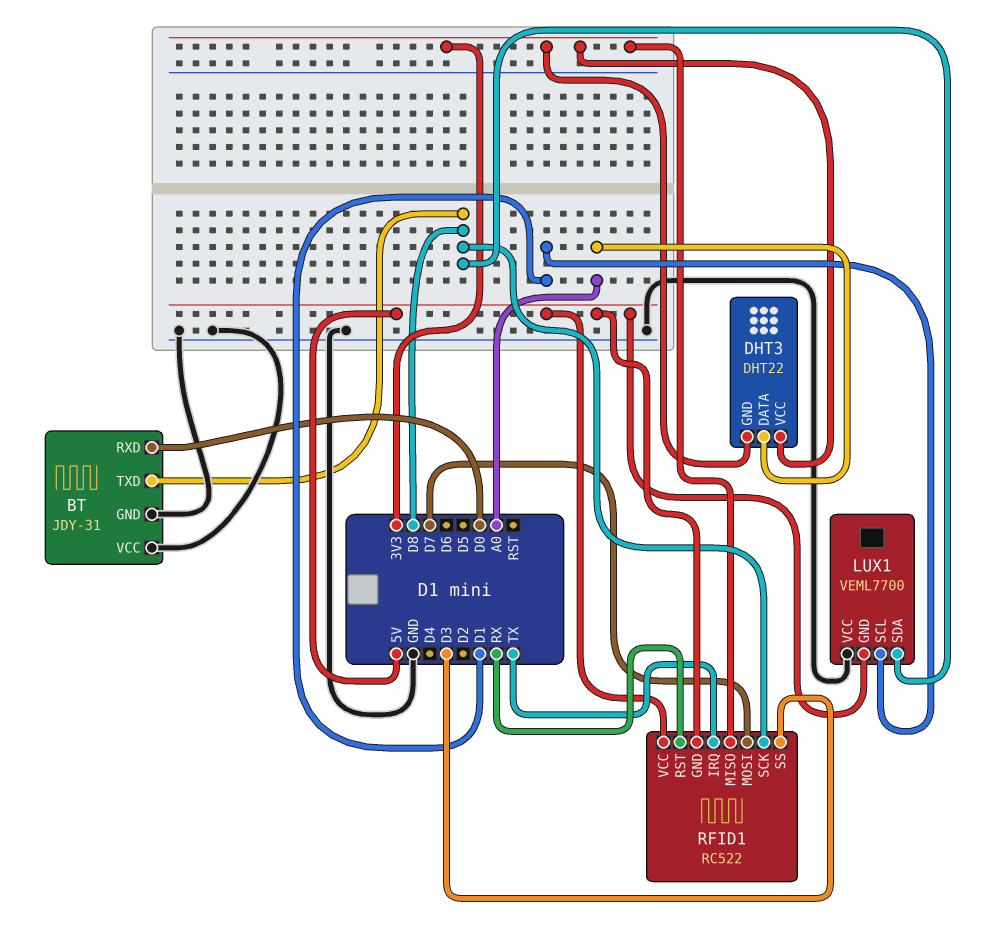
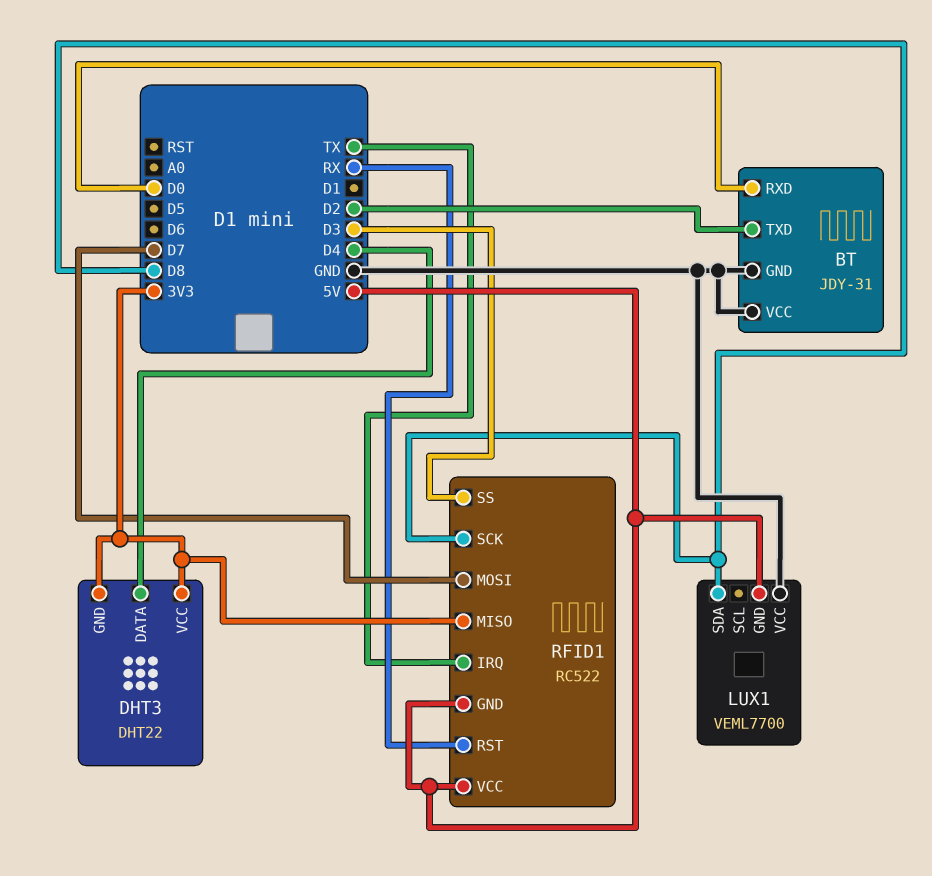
BT pin TXD: D8 -> D2
DHT3 pin DATA: A0 -> D4
LUX1 pin SCL: D1 -> none

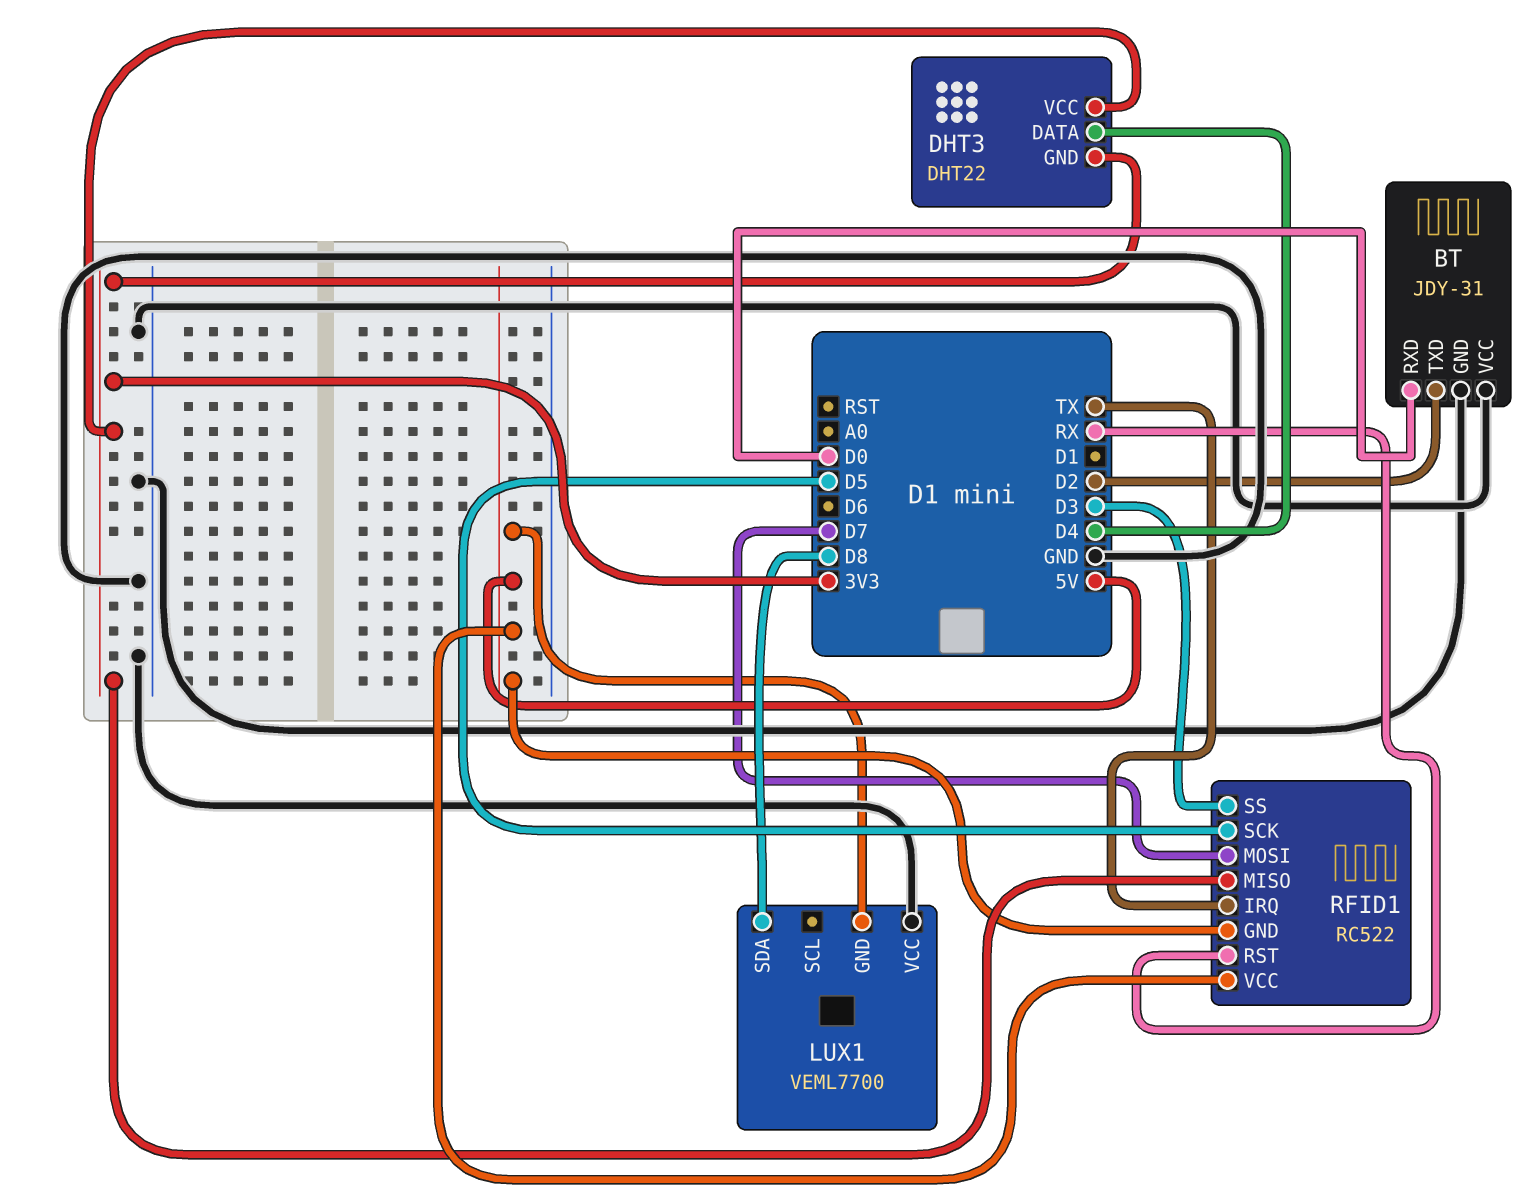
RFID1 pin SCK: D8 -> D5

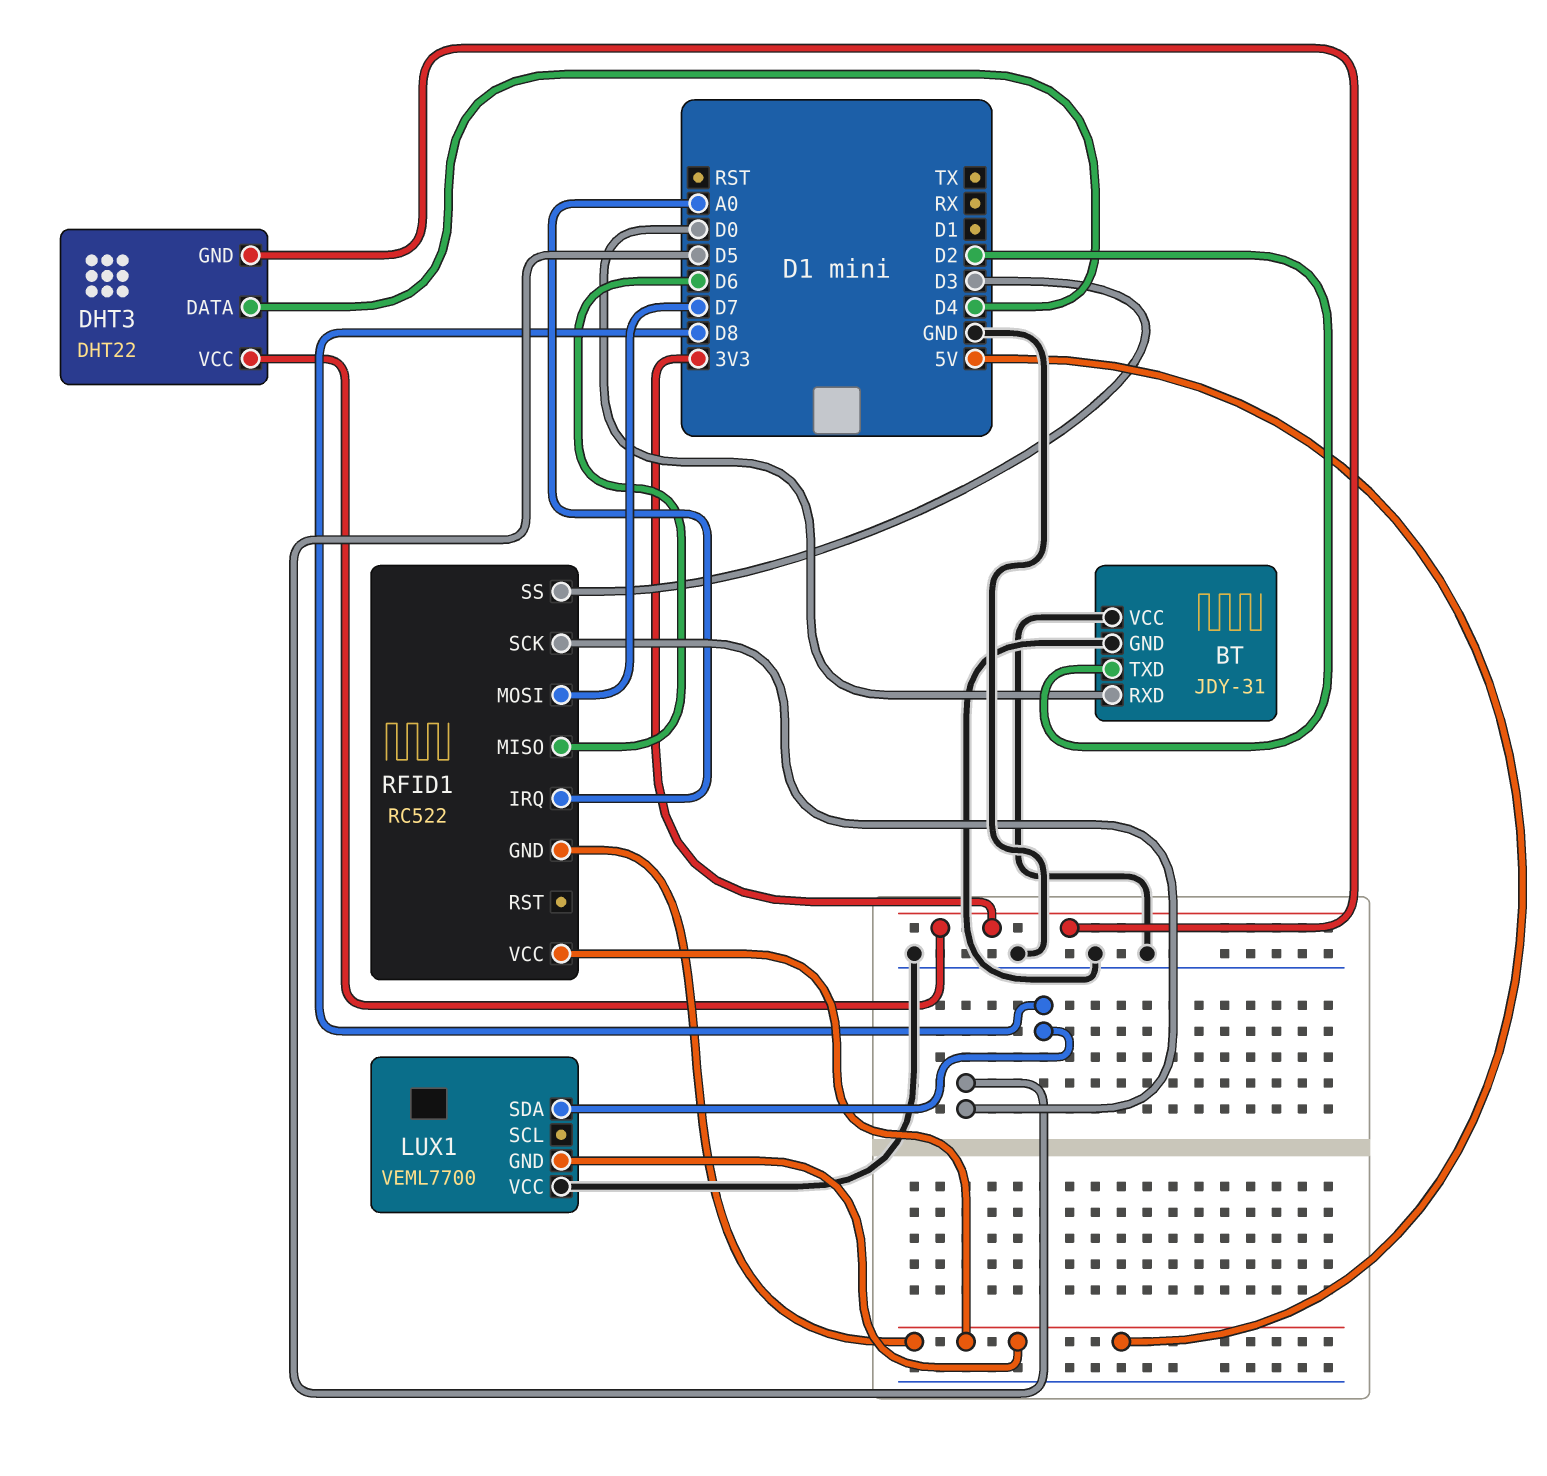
RFID1 pin IRQ: TX -> A0
RFID1 pin MISO: 3V3 -> D6
RFID1 pin RST: RX -> none

